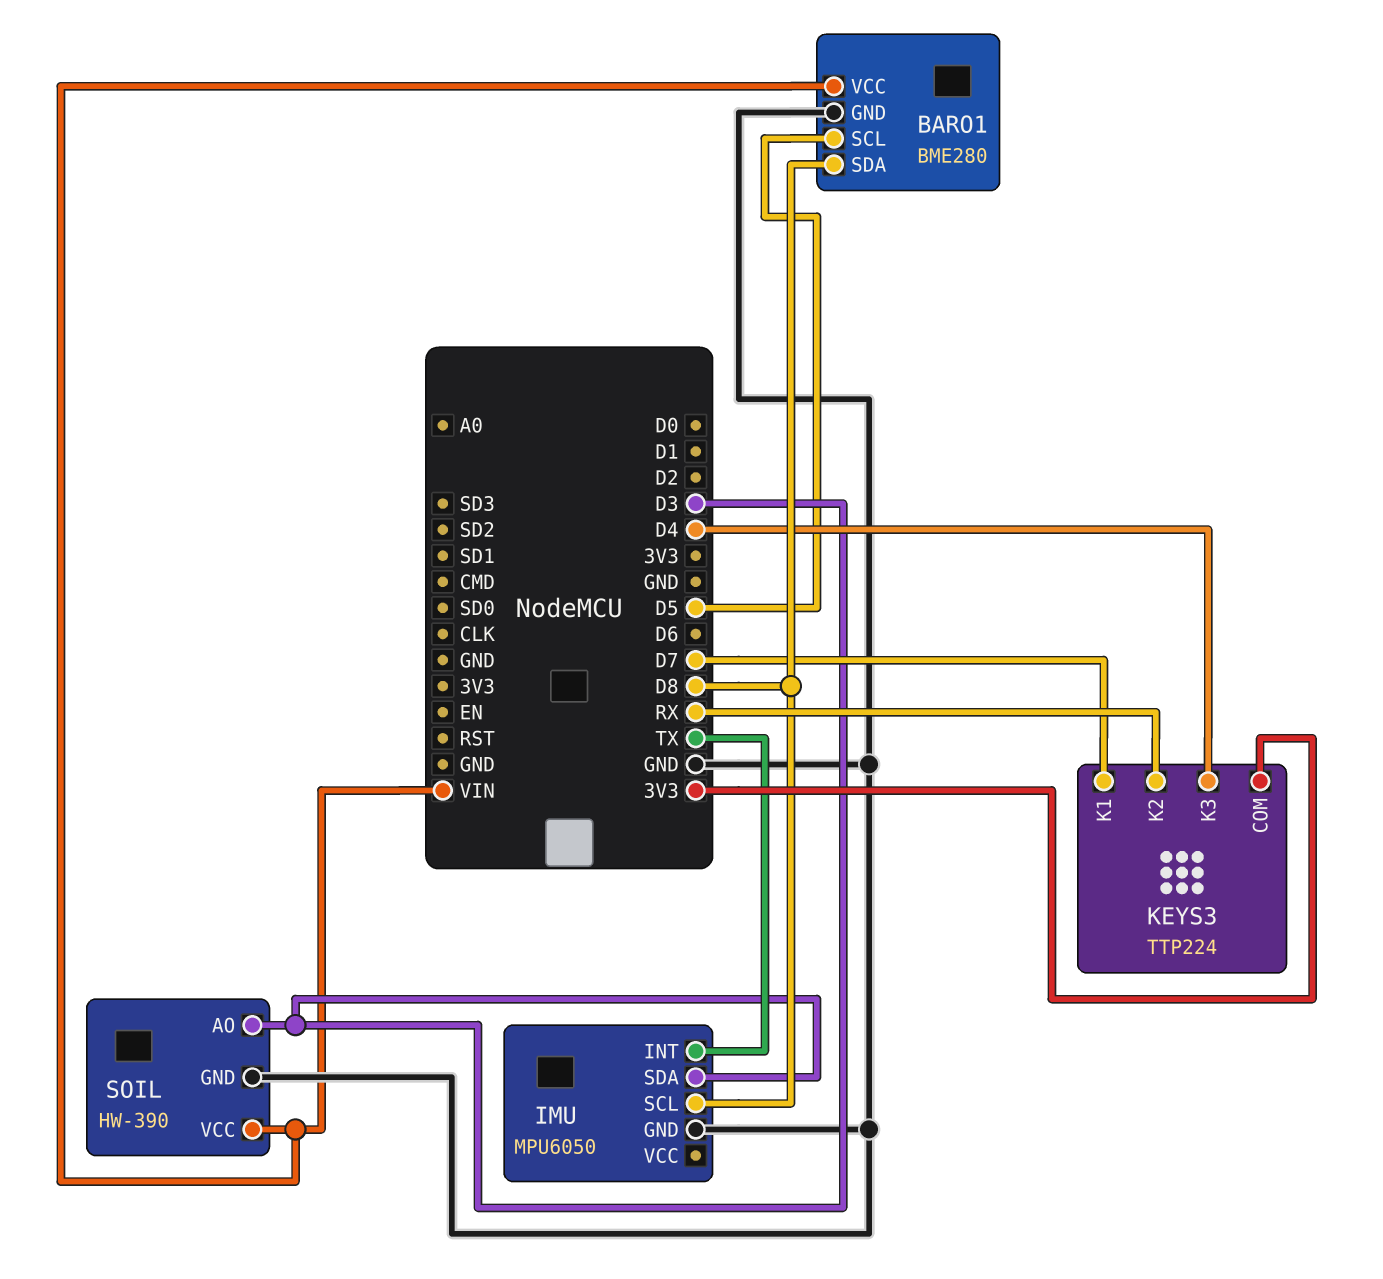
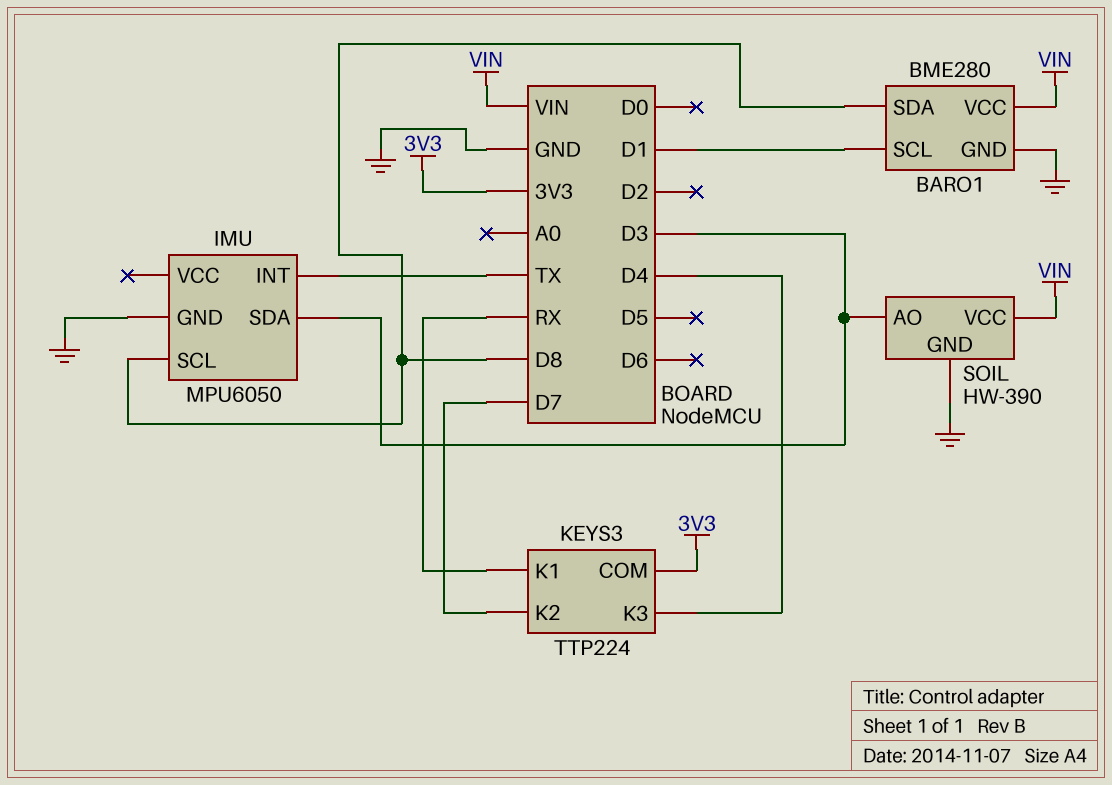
BARO1 pin SCL: D5 -> D1
KEYS3 pin K1: D7 -> RX
KEYS3 pin K2: RX -> D7

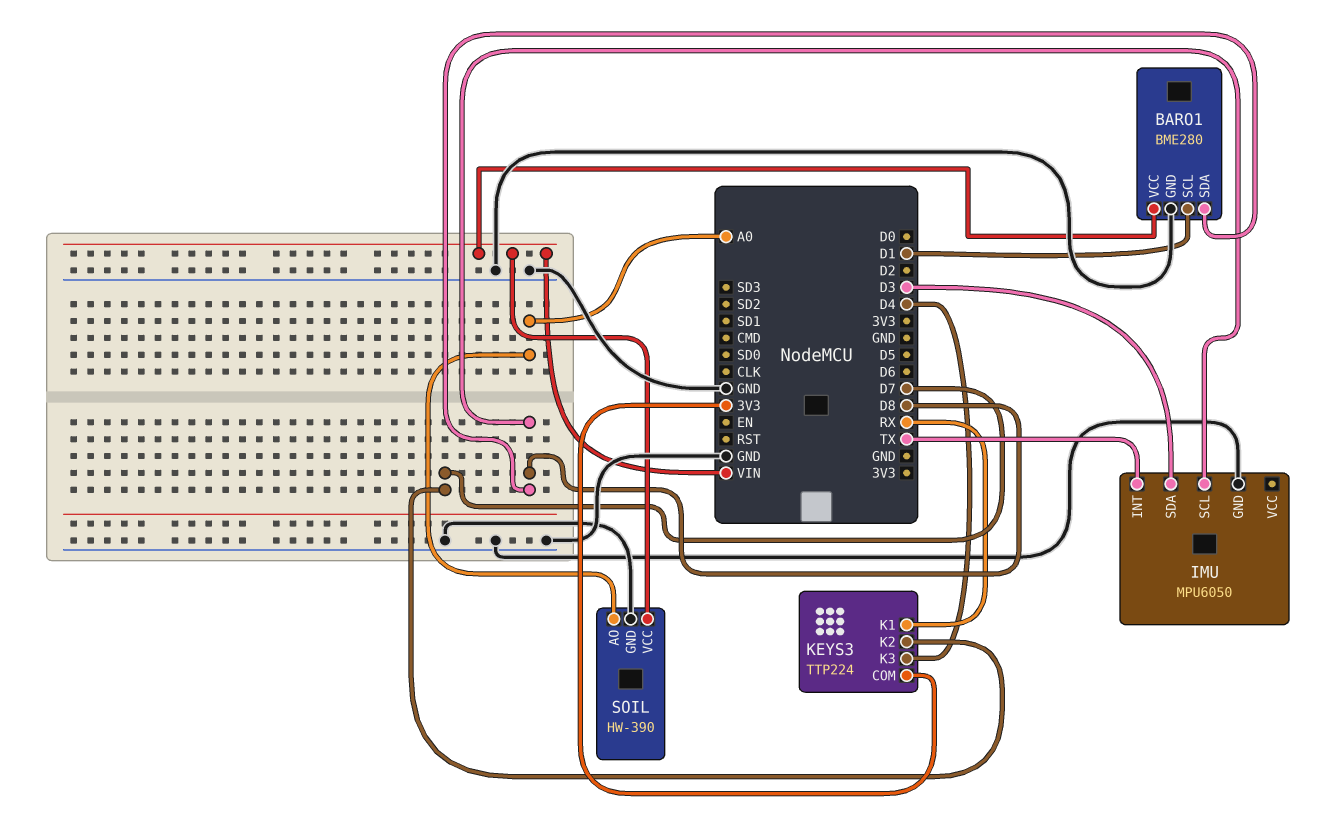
SOIL pin AO: D3 -> A0

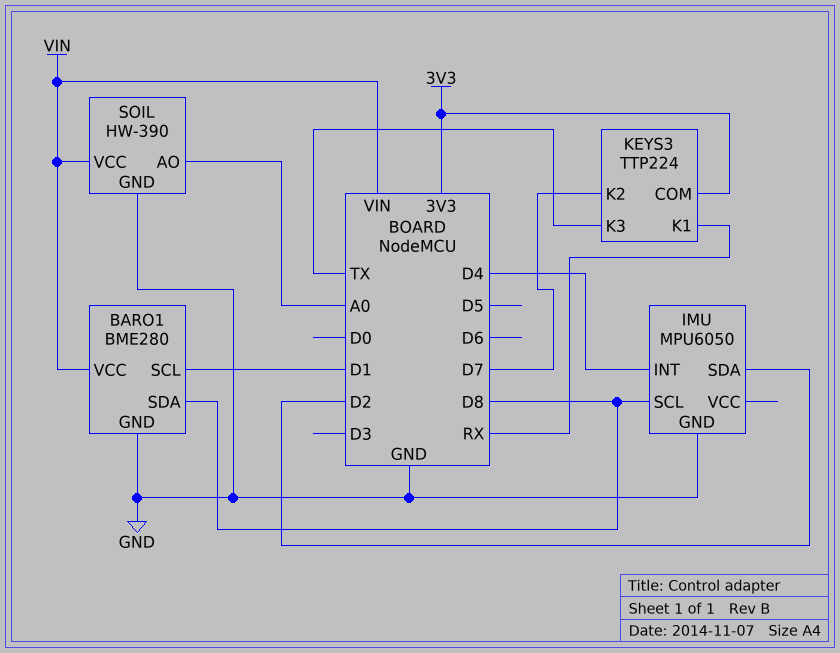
IMU pin INT: TX -> D4
IMU pin SDA: D3 -> D2
KEYS3 pin K3: D4 -> TX

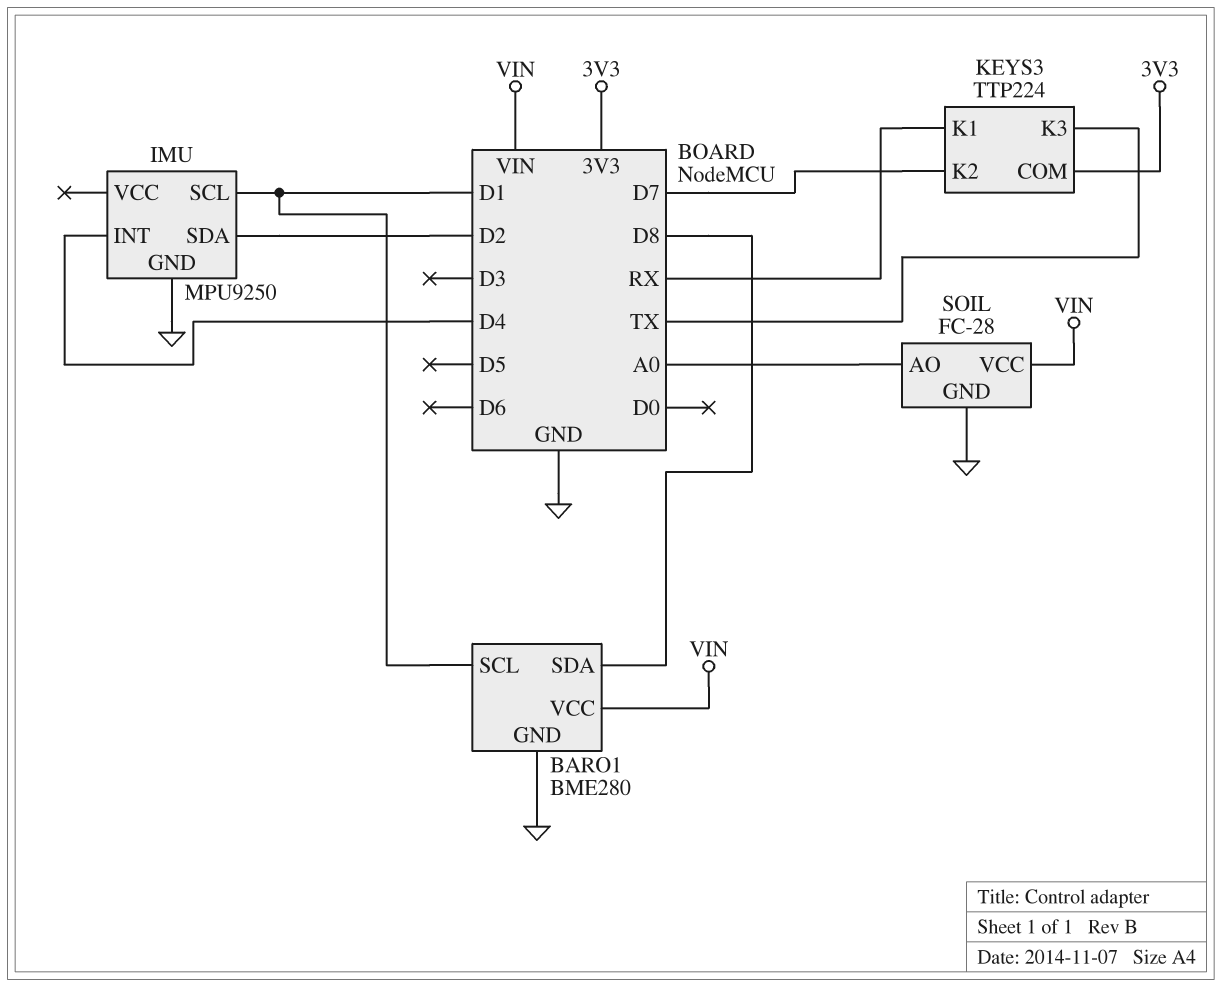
IMU: MPU6050 -> MPU9250
IMU pin SCL: D8 -> D1
SOIL: HW-390 -> FC-28

